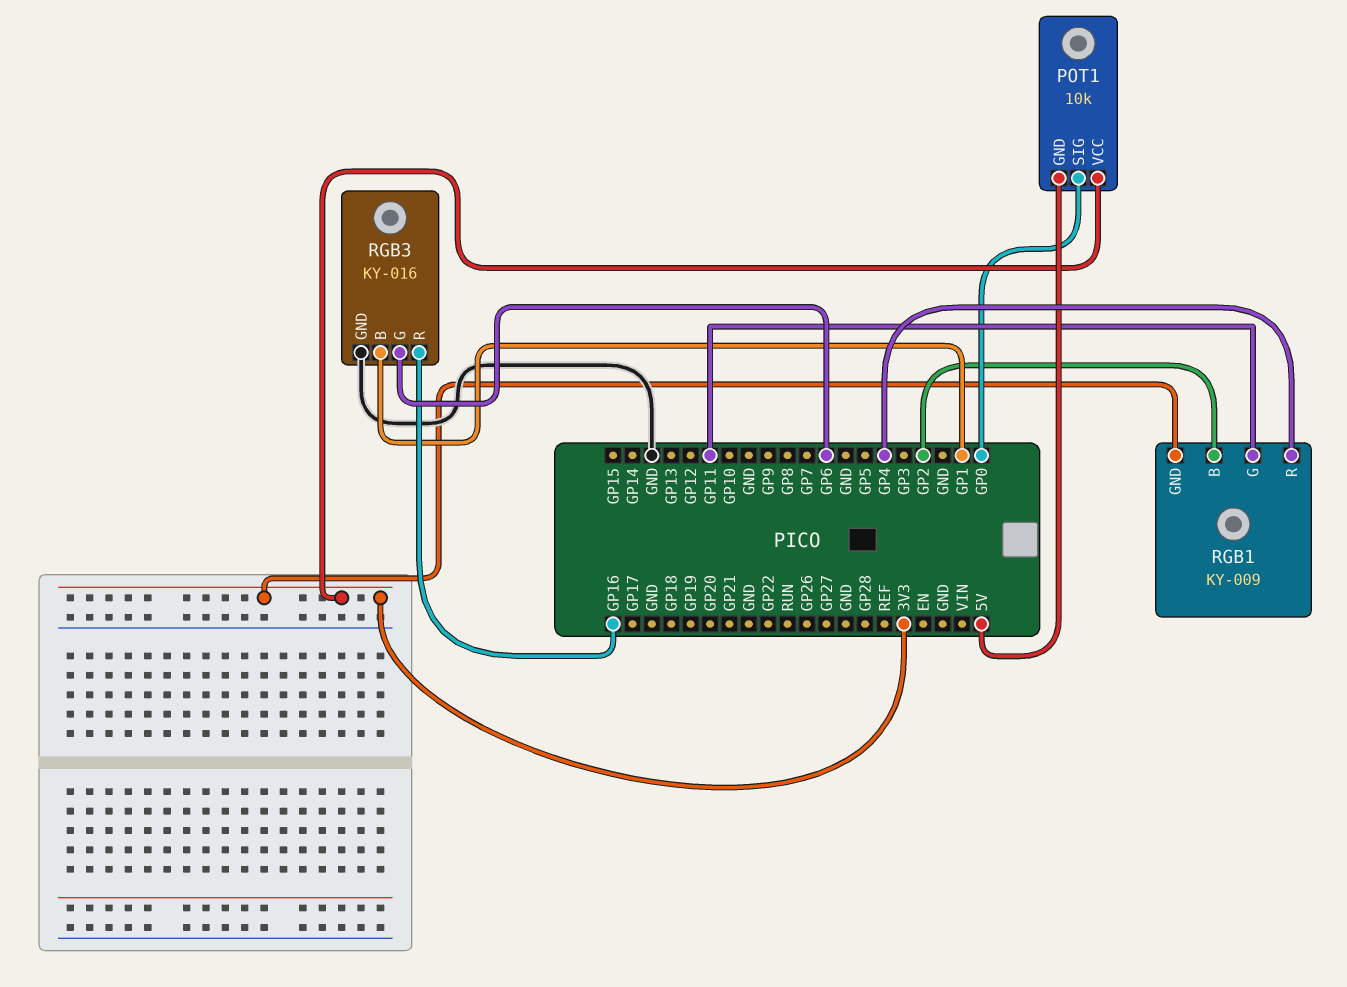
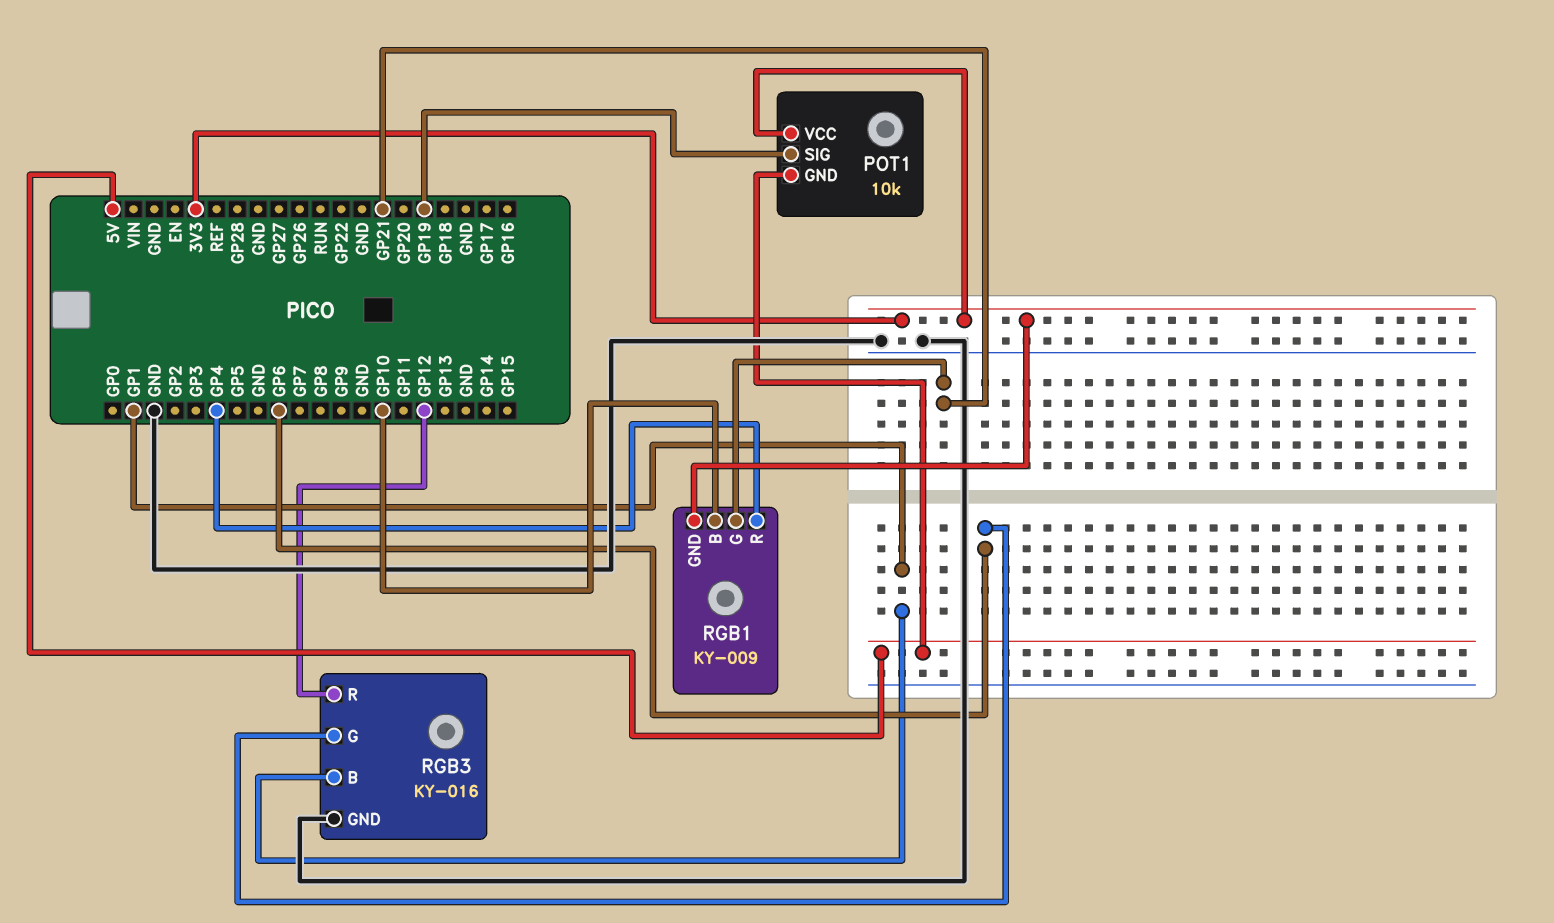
POT1 pin SIG: GP0 -> GP19
RGB1 pin B: GP2 -> GP10
RGB1 pin G: GP11 -> GP21
RGB3 pin R: GP16 -> GP12

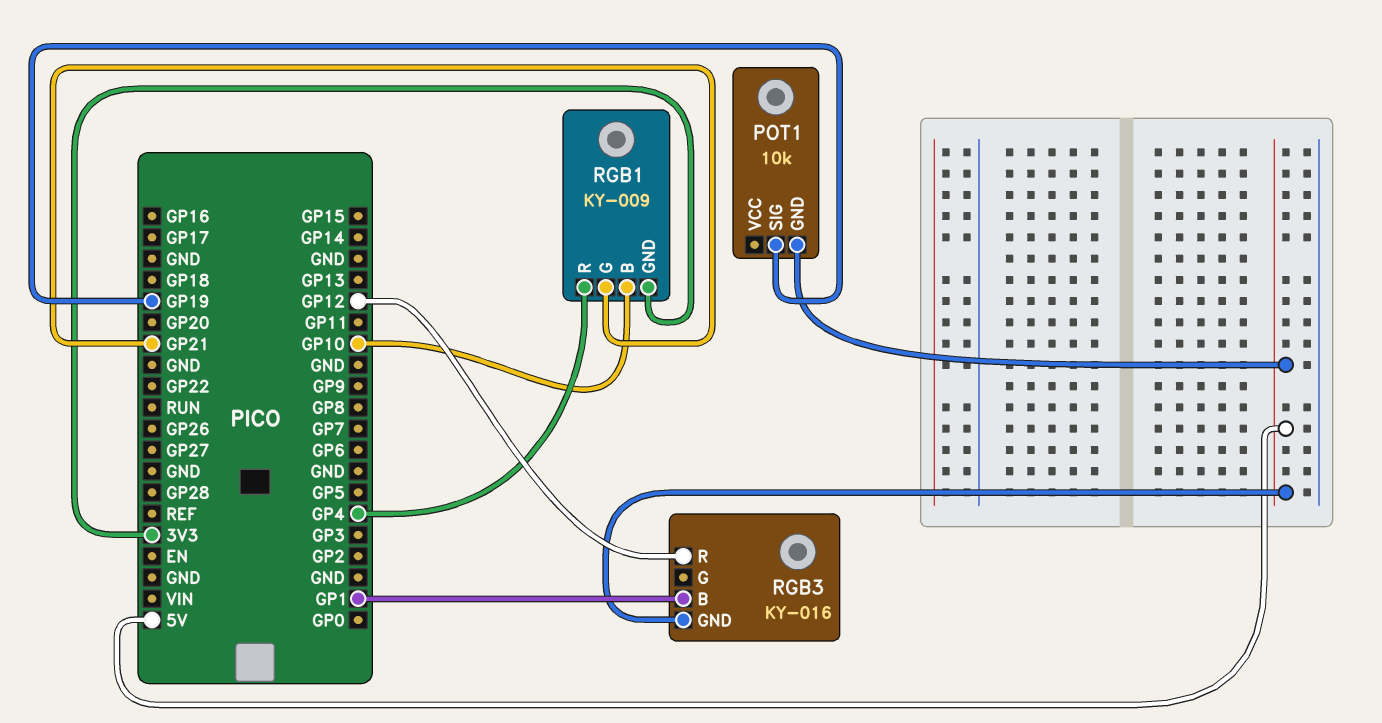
POT1 pin VCC: 3V3 -> none
RGB3 pin G: GP6 -> none
RGB3 pin GND: GND -> 5V

